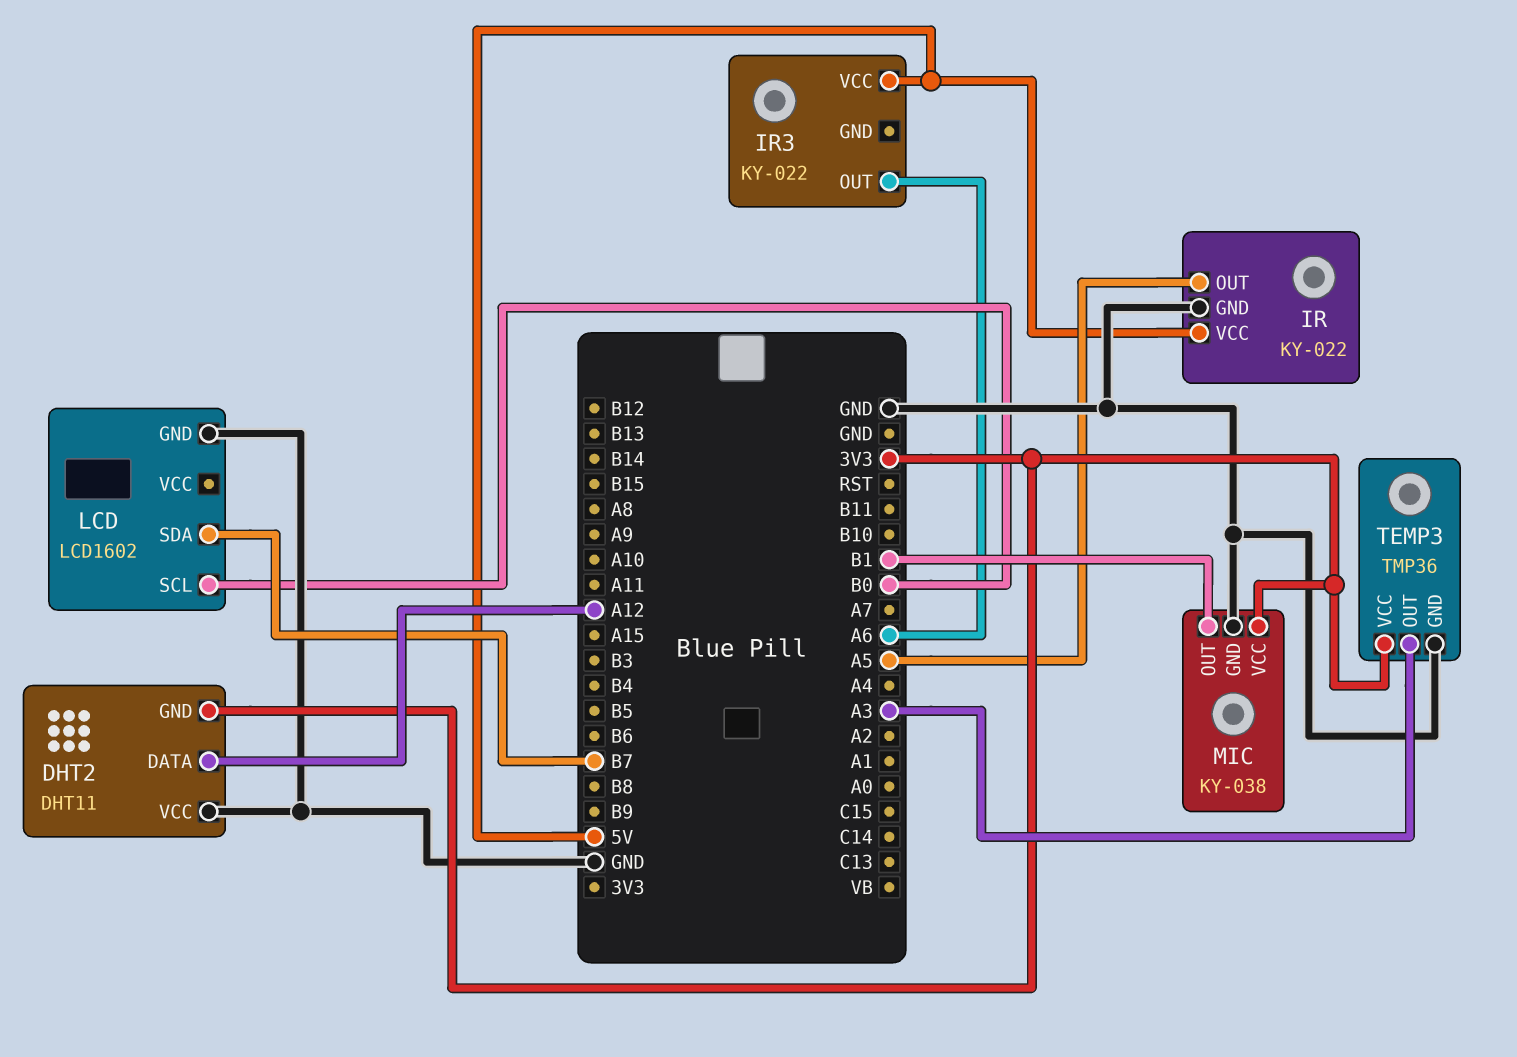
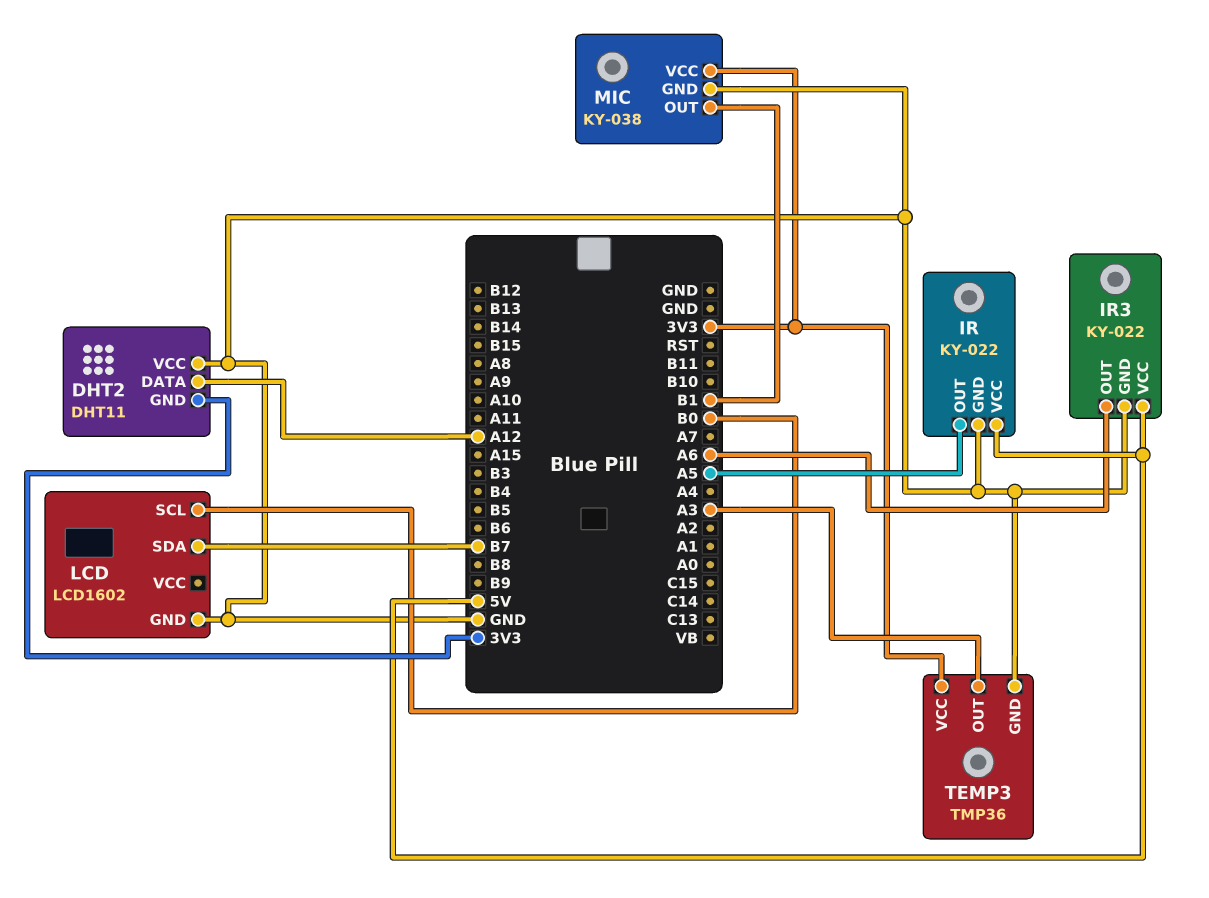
IR3 pin GND: none -> GND

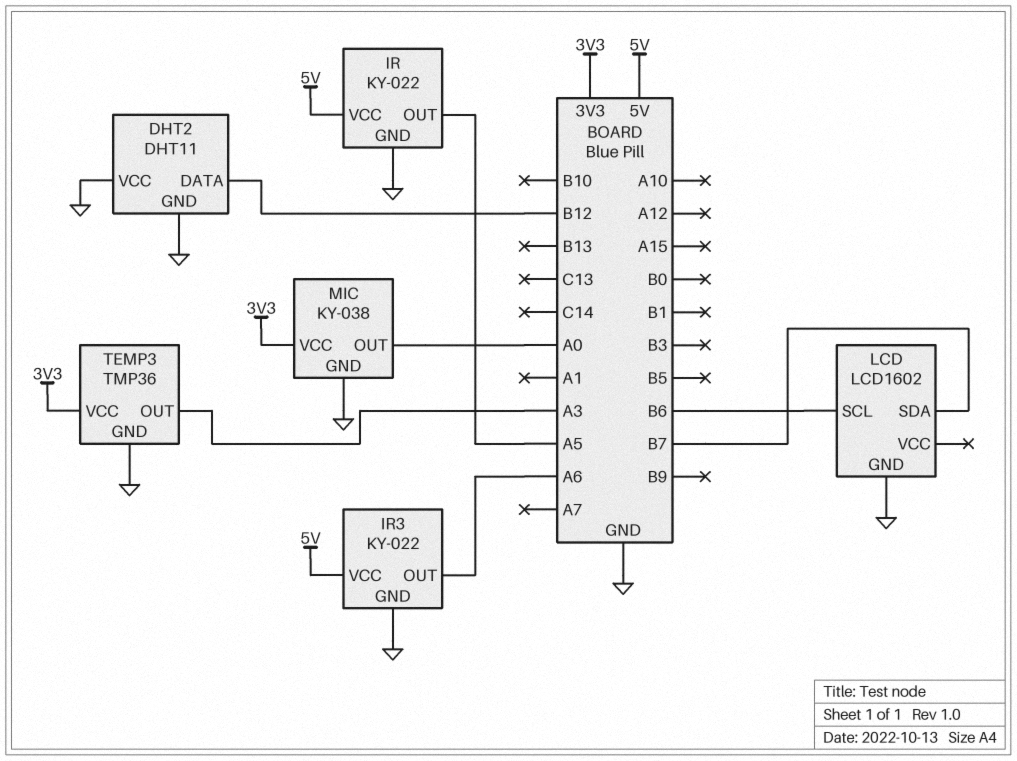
DHT2 pin DATA: A12 -> B12
DHT2 pin GND: 3V3 -> GND
LCD pin SCL: B0 -> B6
MIC pin OUT: B1 -> A0

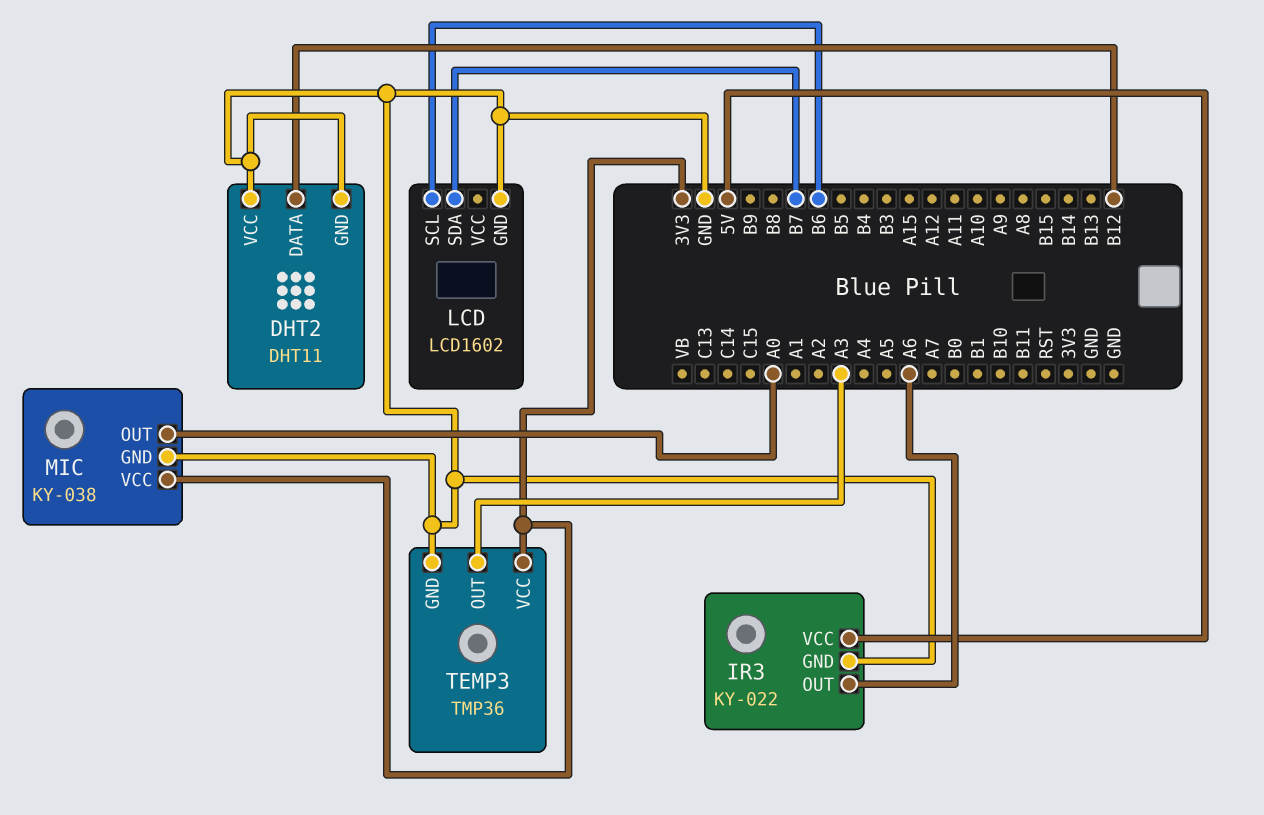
IR: KY-022 -> none
IR pin GND: GND -> none
IR pin OUT: A5 -> none
IR pin VCC: 5V -> none

